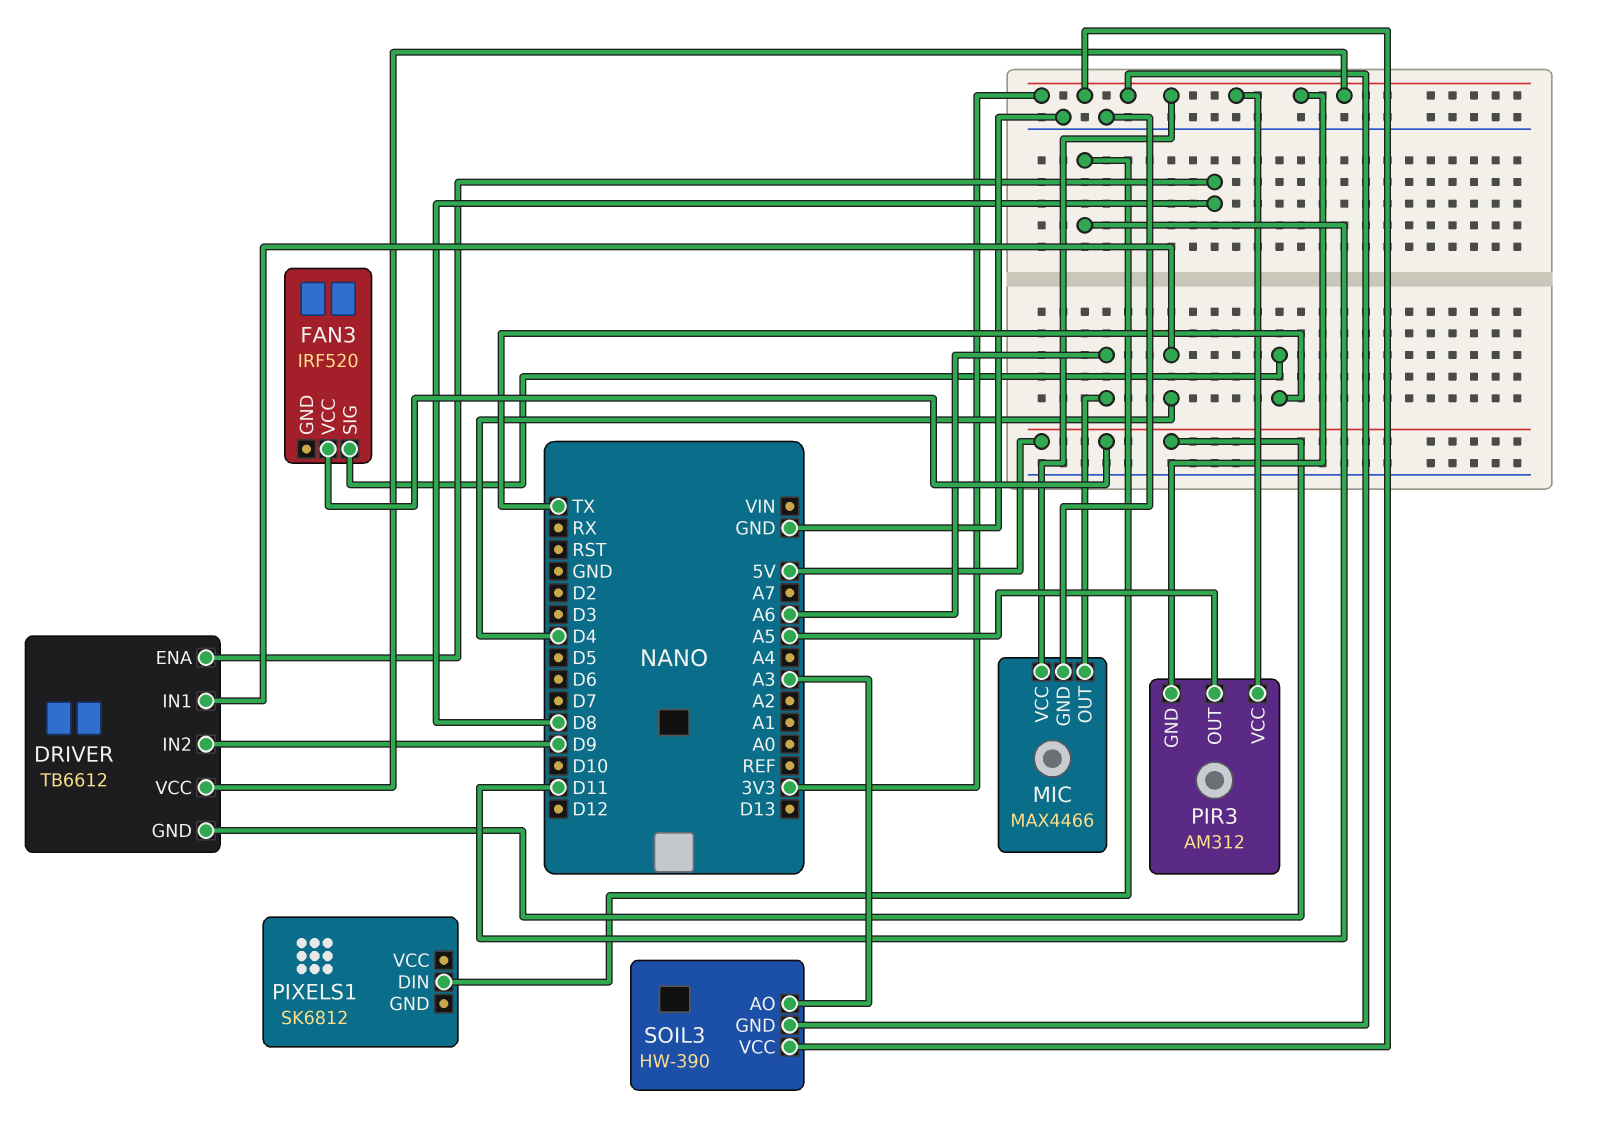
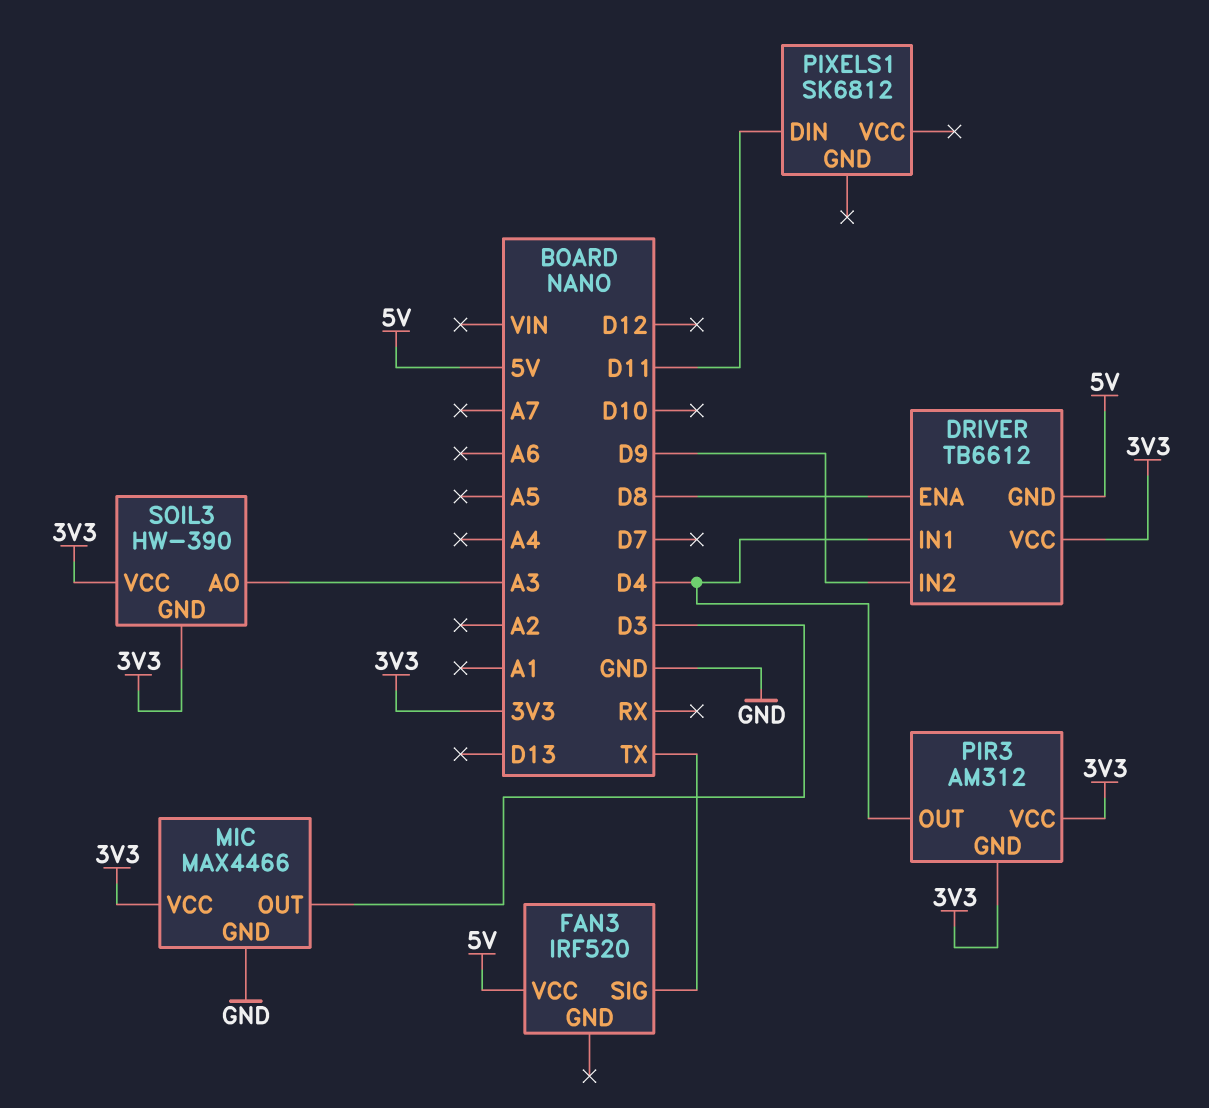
MIC pin OUT: A6 -> D3
PIR3 pin OUT: A5 -> D4

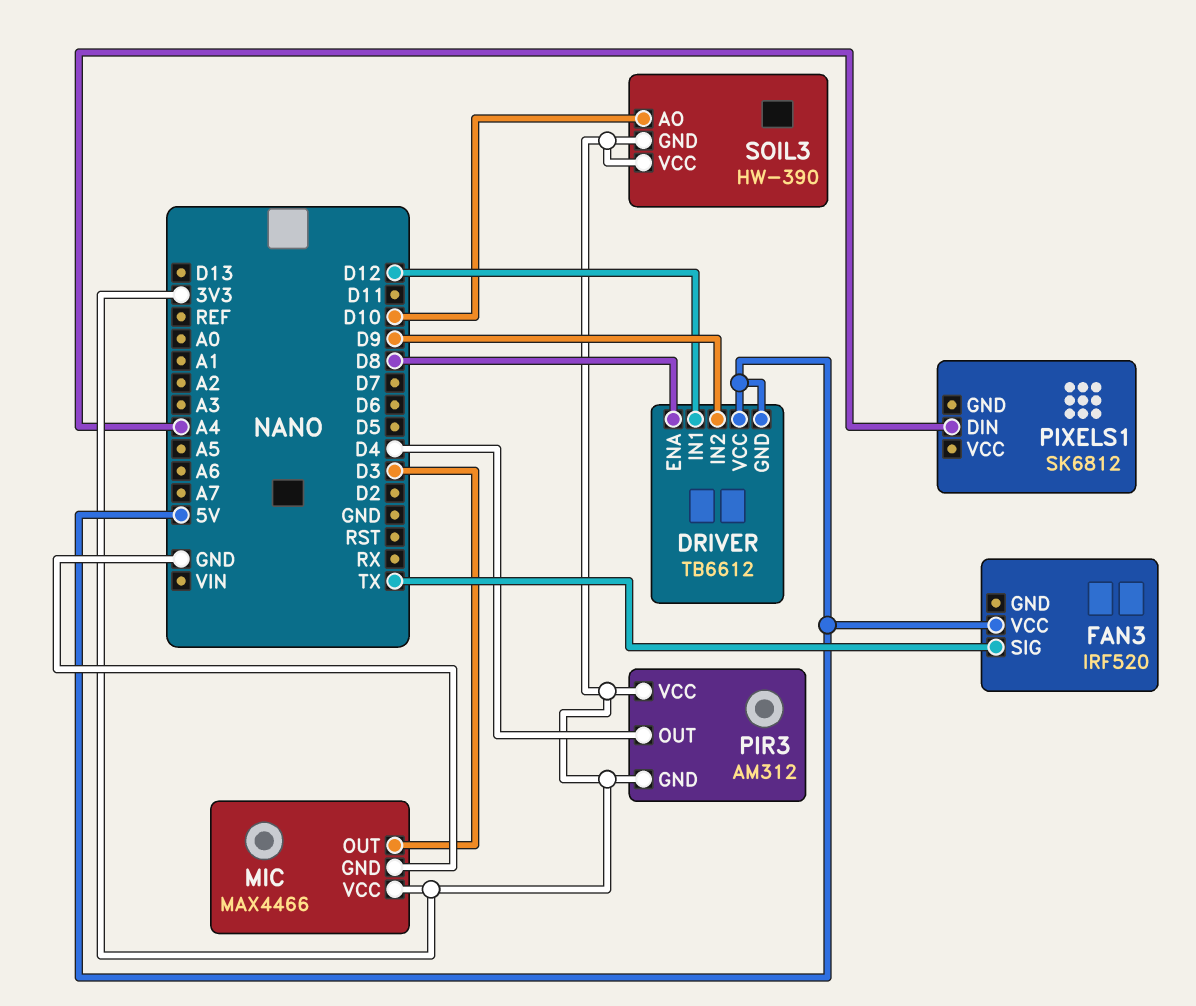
DRIVER pin IN1: D4 -> D12
DRIVER pin VCC: 3V3 -> 5V
PIXELS1 pin DIN: D11 -> A4
SOIL3 pin AO: A3 -> D10

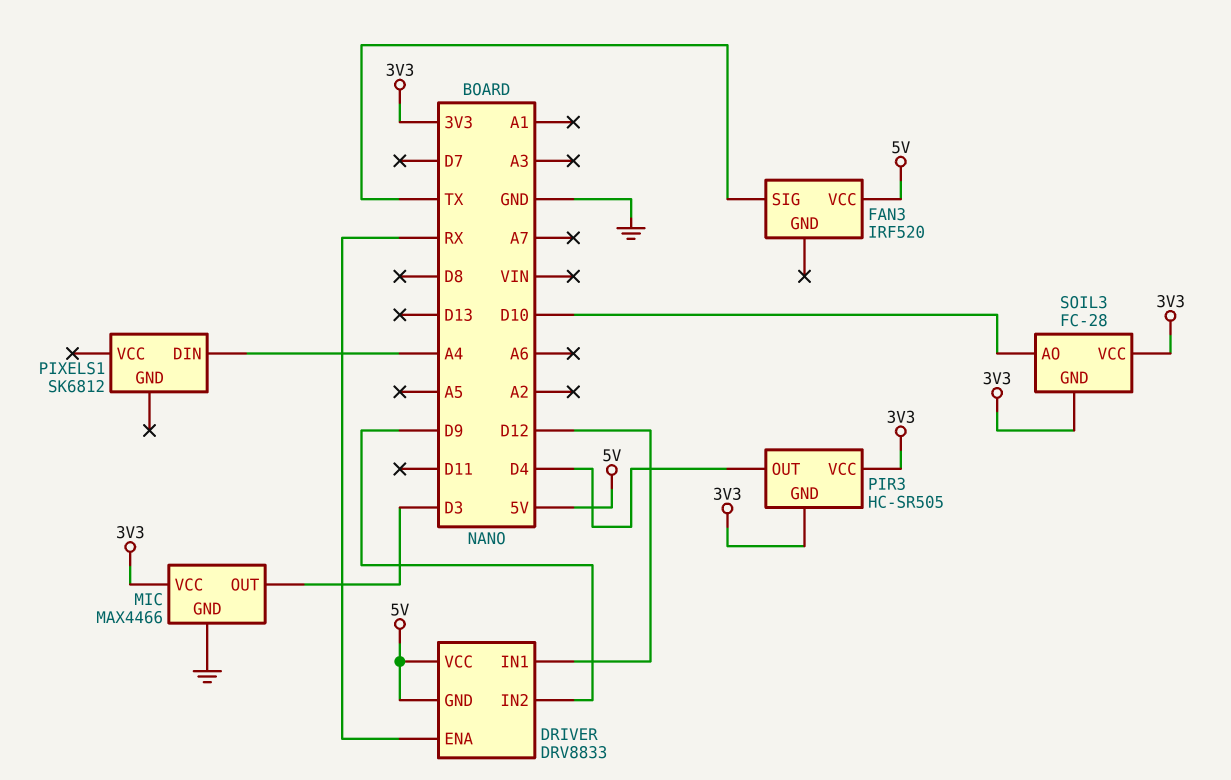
DRIVER: TB6612 -> DRV8833
DRIVER pin ENA: D8 -> RX
PIR3: AM312 -> HC-SR505
SOIL3: HW-390 -> FC-28

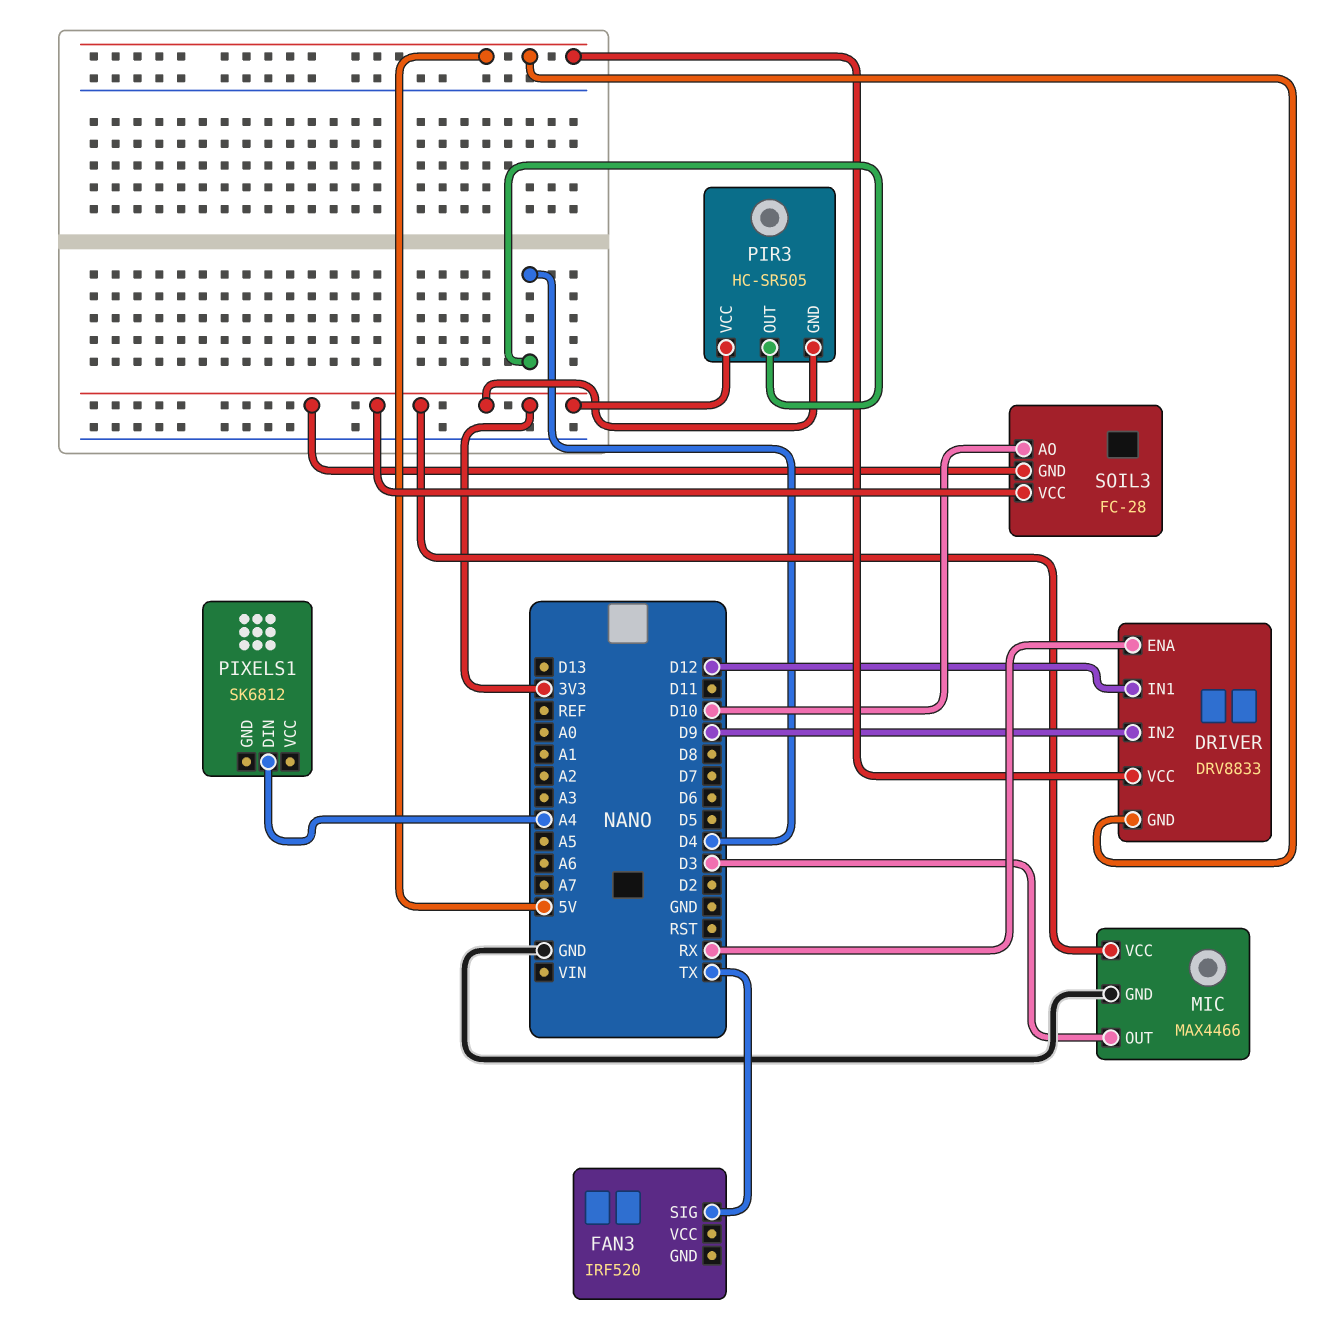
FAN3 pin VCC: 5V -> none

